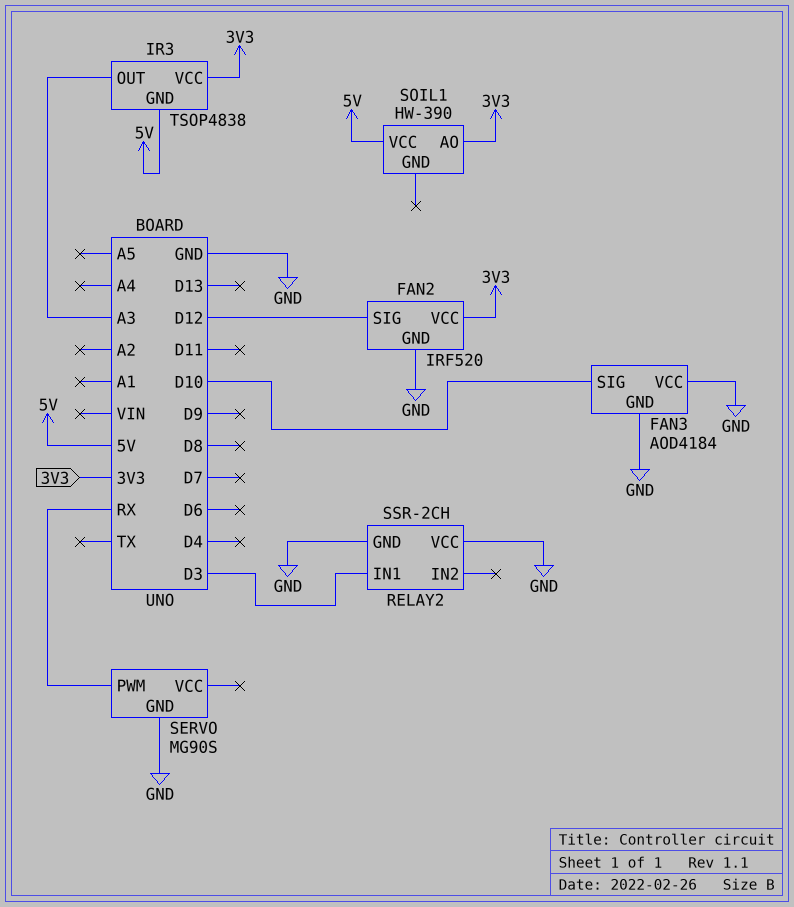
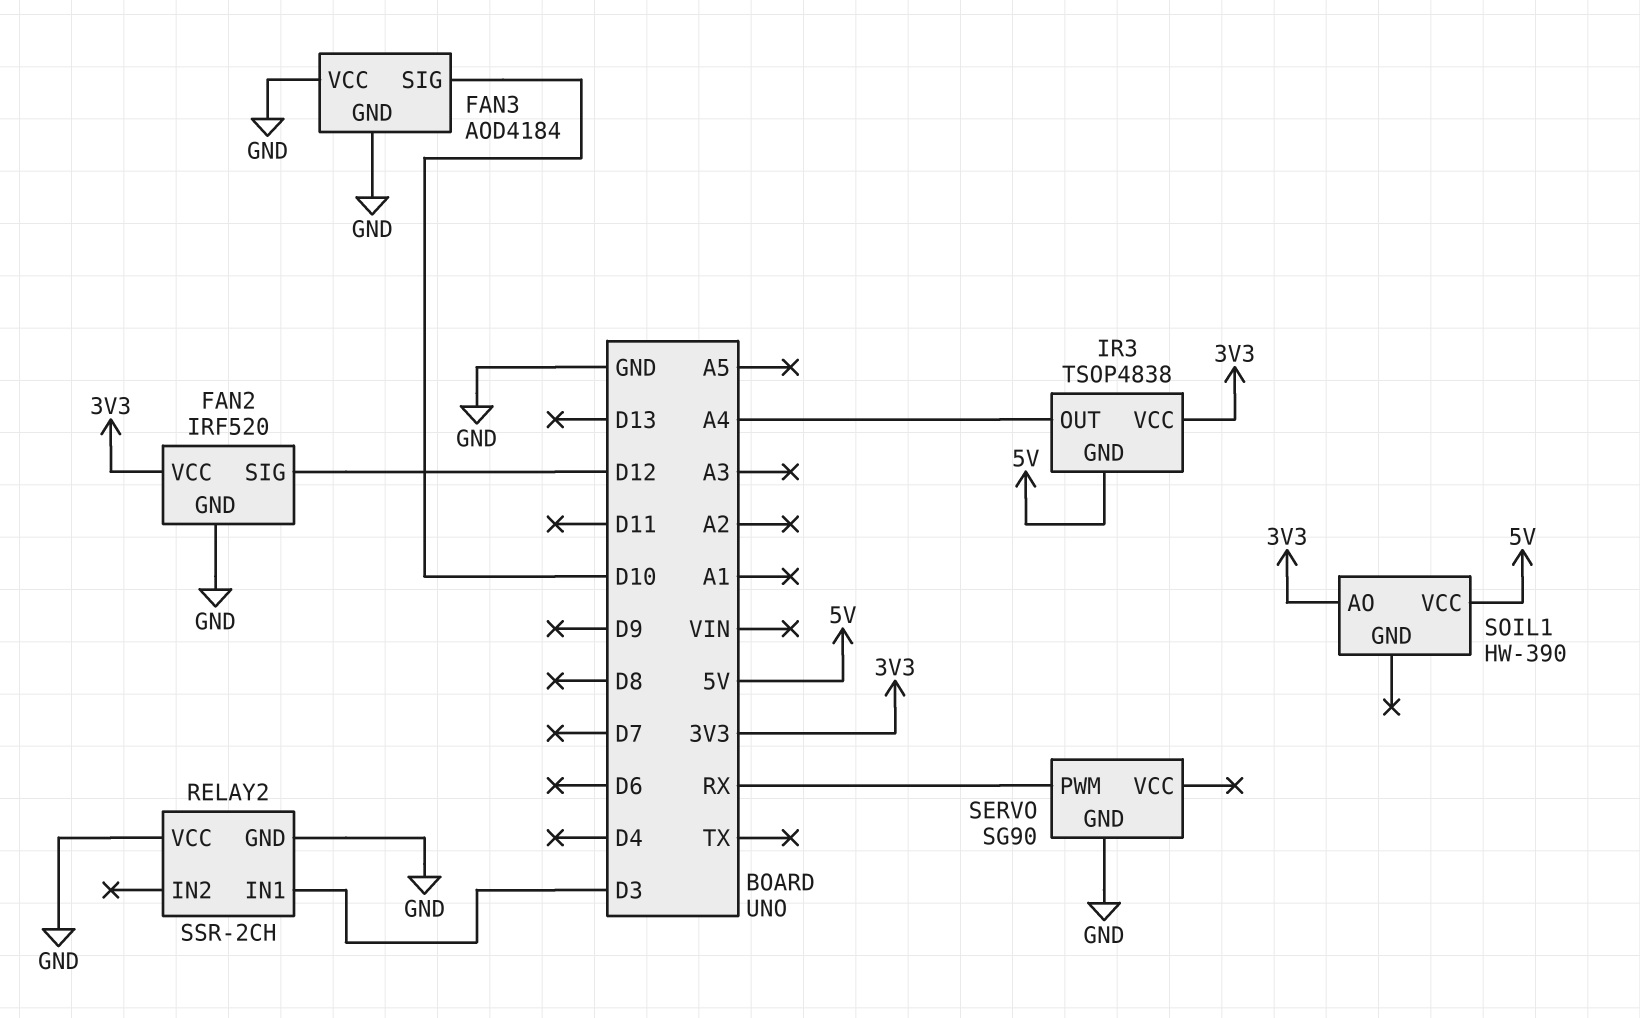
IR3 pin OUT: A3 -> A4
SERVO: MG90S -> SG90

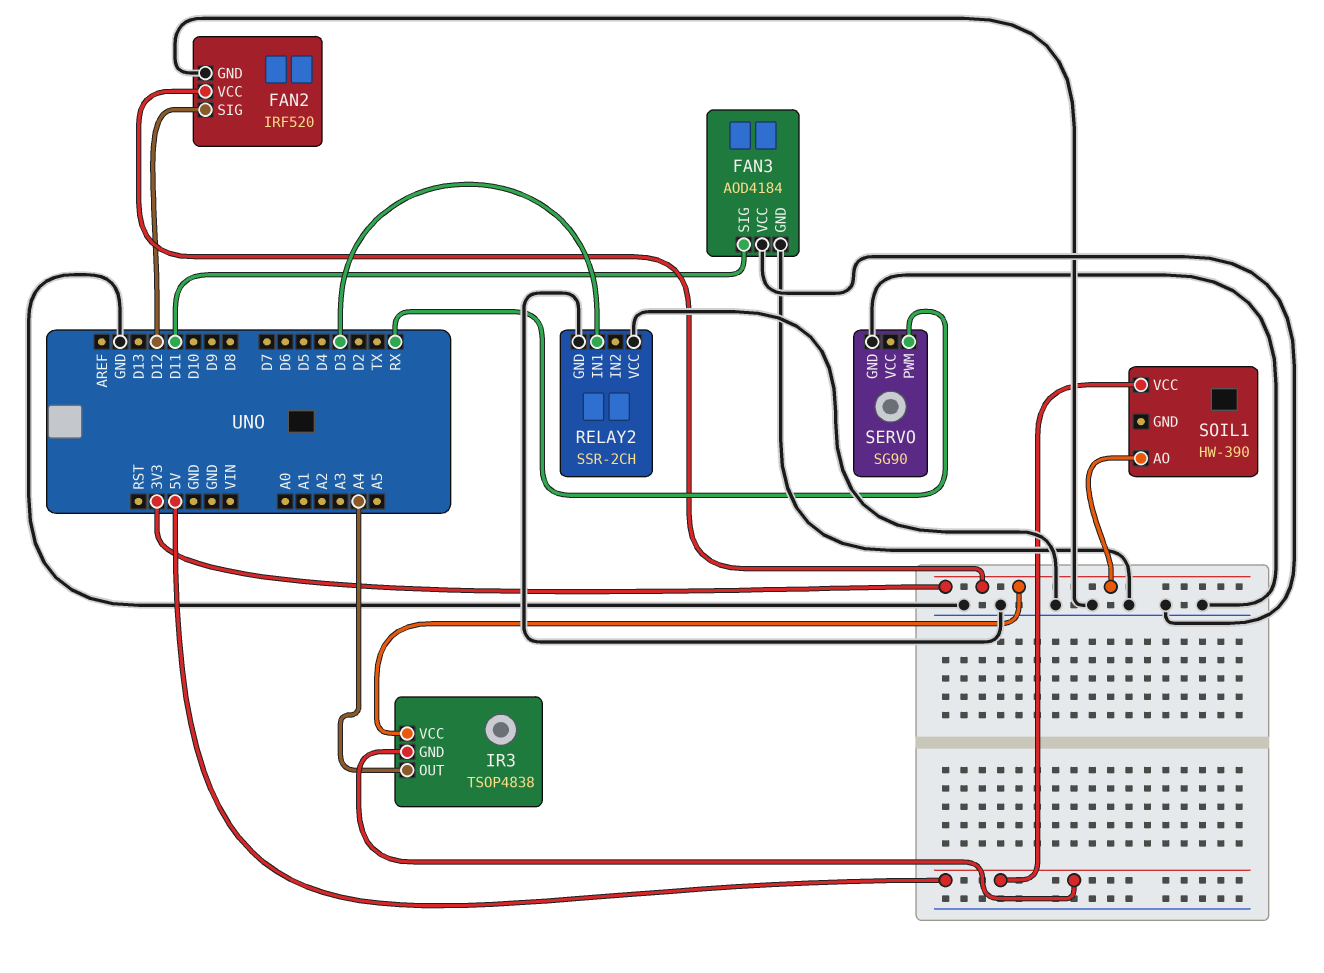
FAN3 pin SIG: D10 -> D11

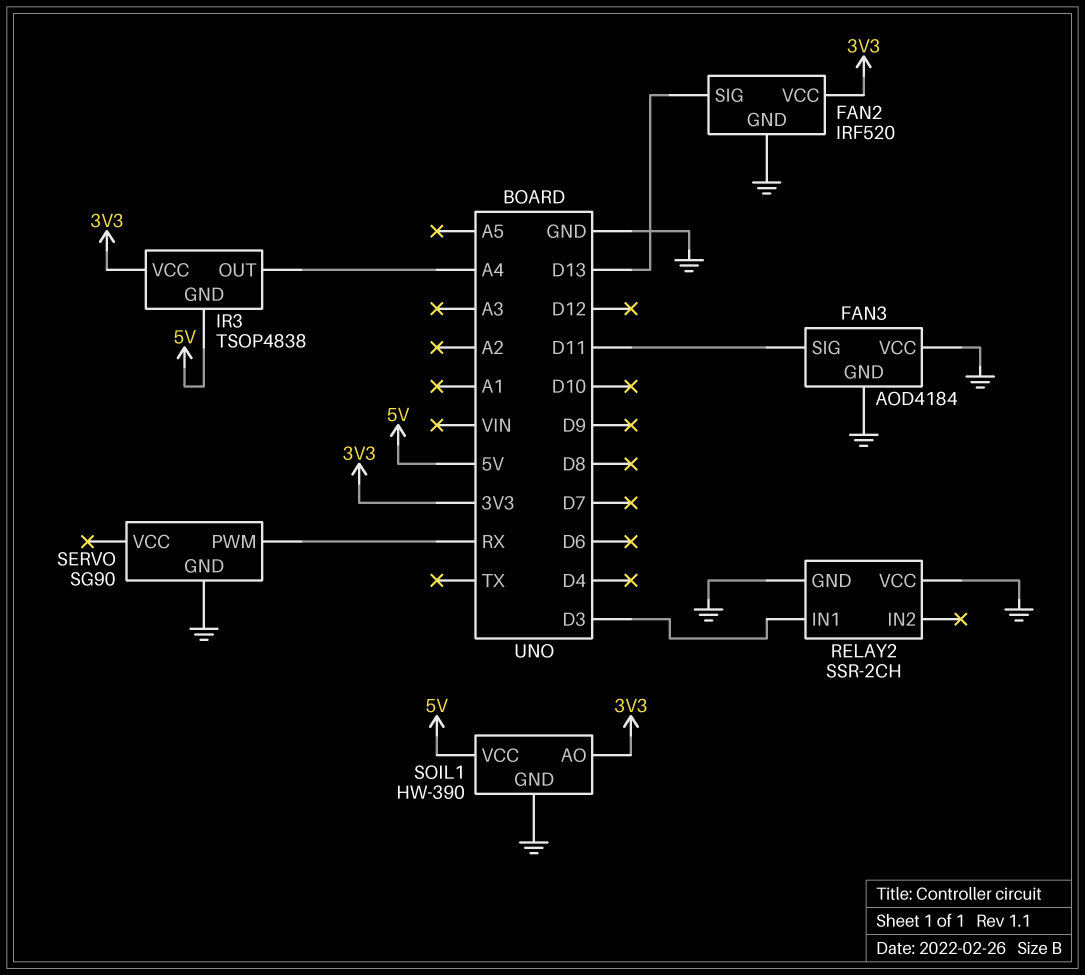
FAN2 pin SIG: D12 -> D13
SOIL1 pin GND: none -> GND

